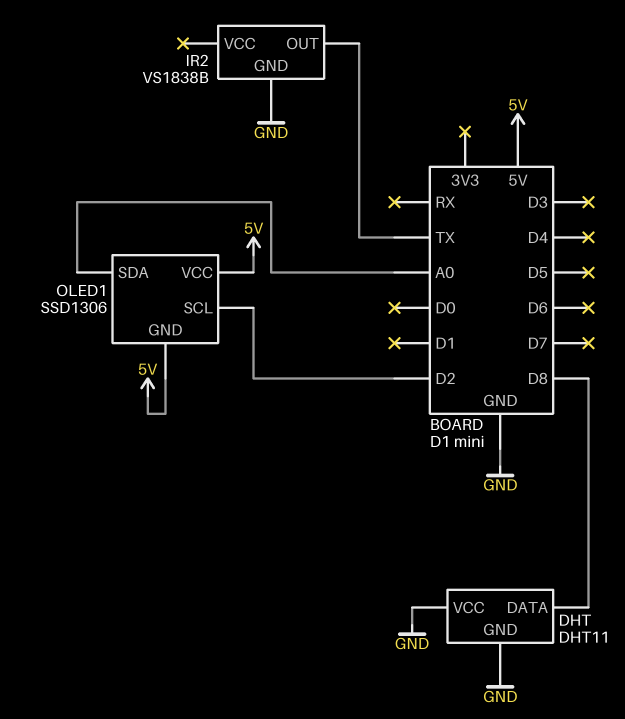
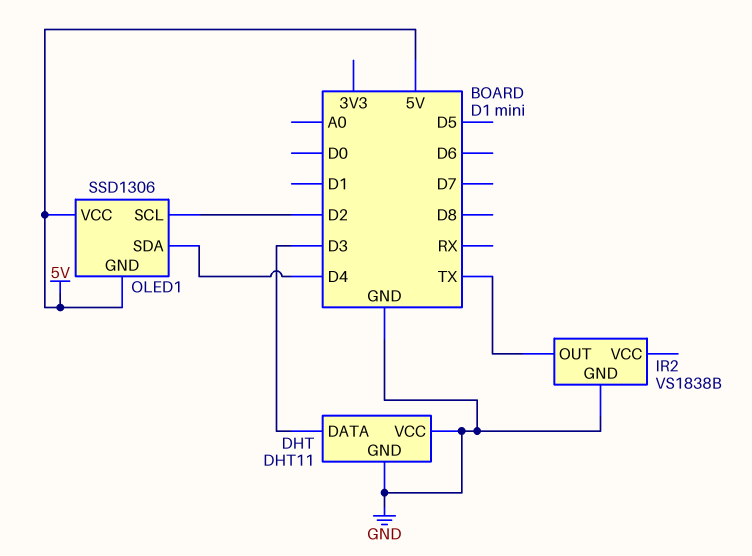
DHT pin DATA: D8 -> D3
OLED1 pin SDA: A0 -> D4

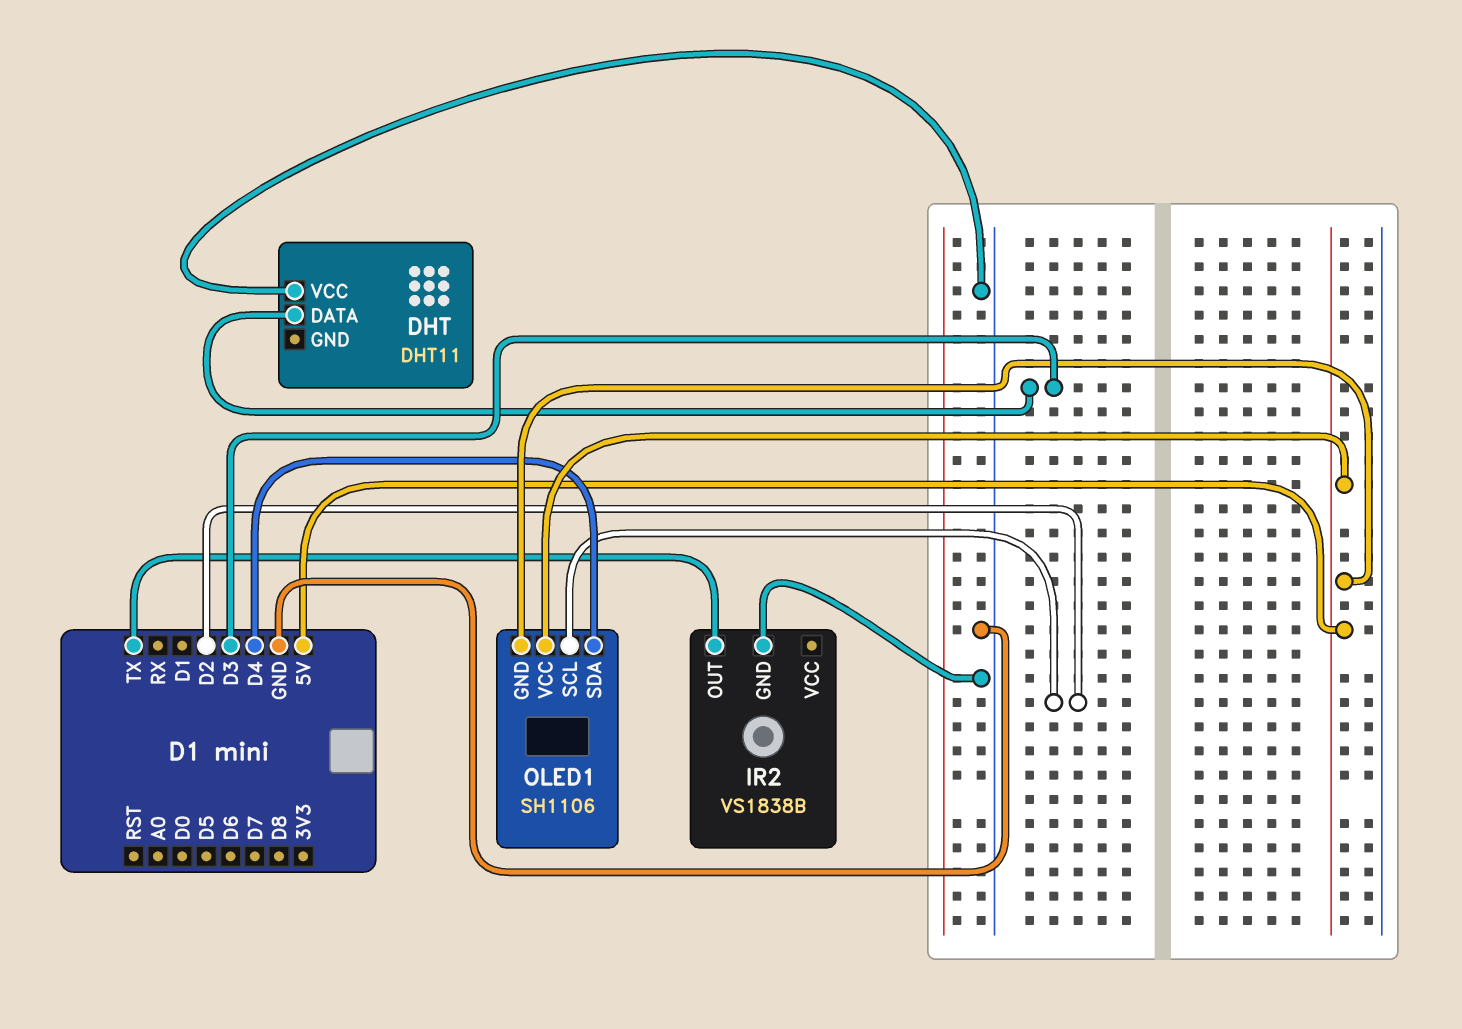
DHT pin GND: GND -> none
OLED1: SSD1306 -> SH1106

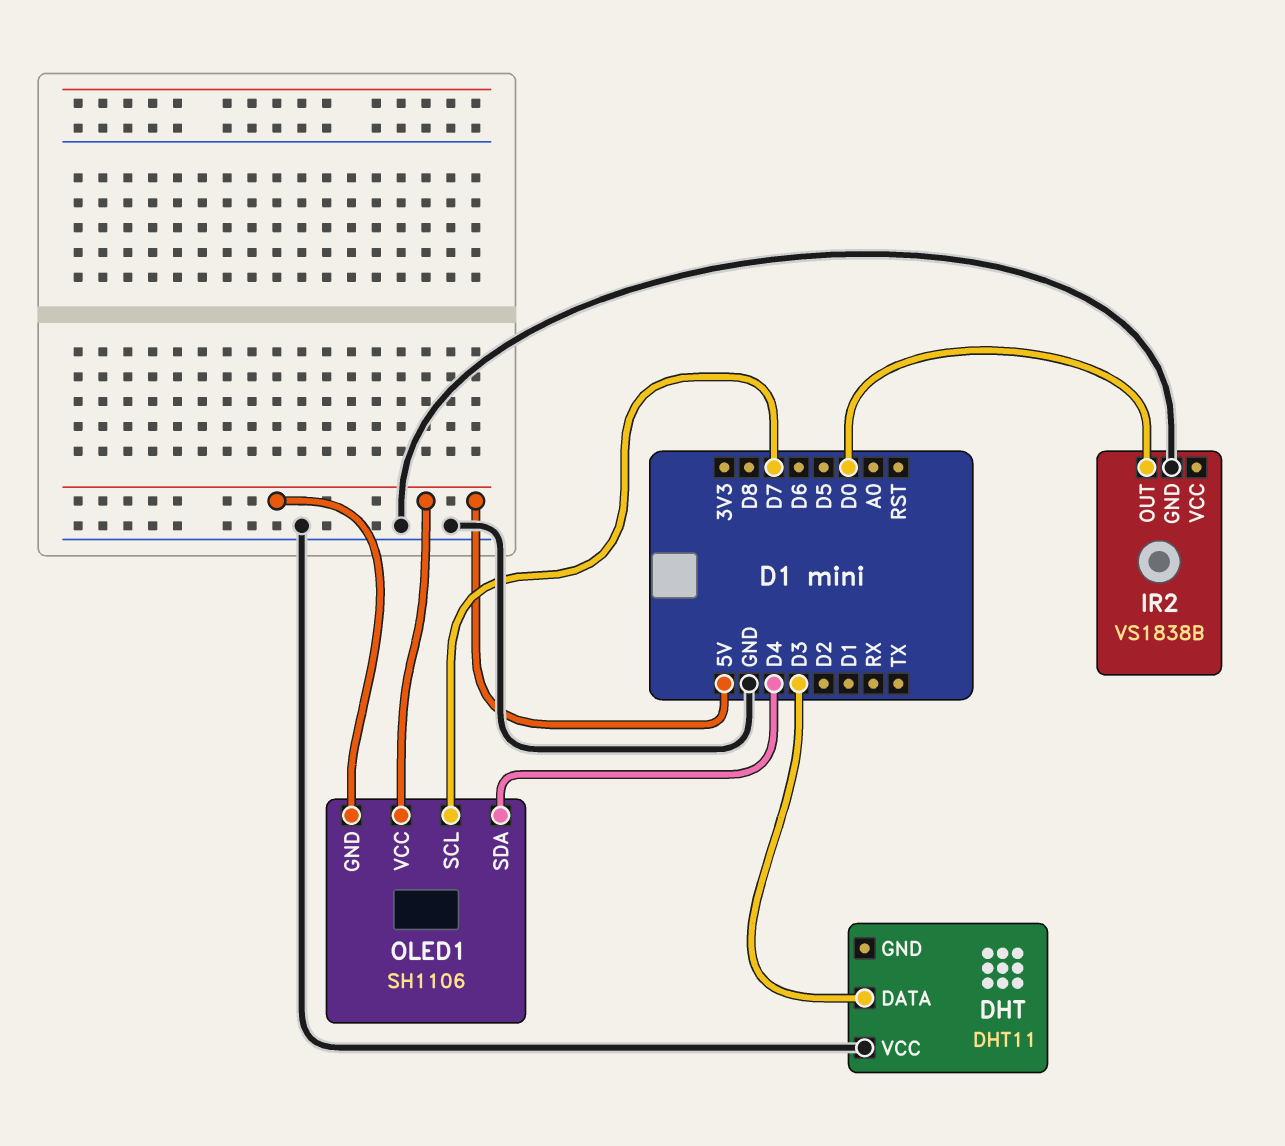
IR2 pin OUT: TX -> D0
OLED1 pin SCL: D2 -> D7

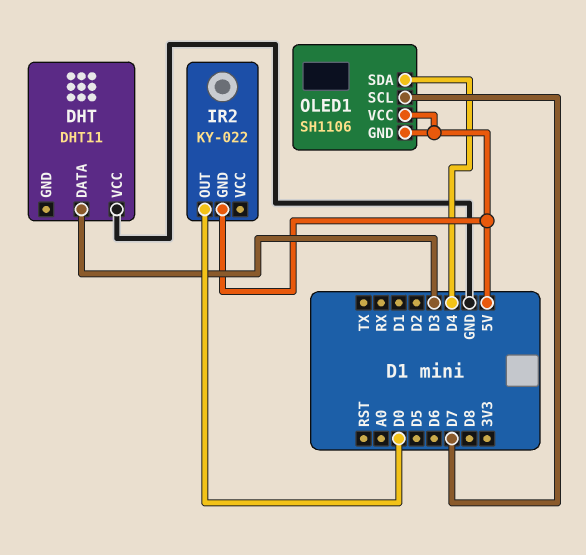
IR2: VS1838B -> KY-022
IR2 pin GND: GND -> 5V

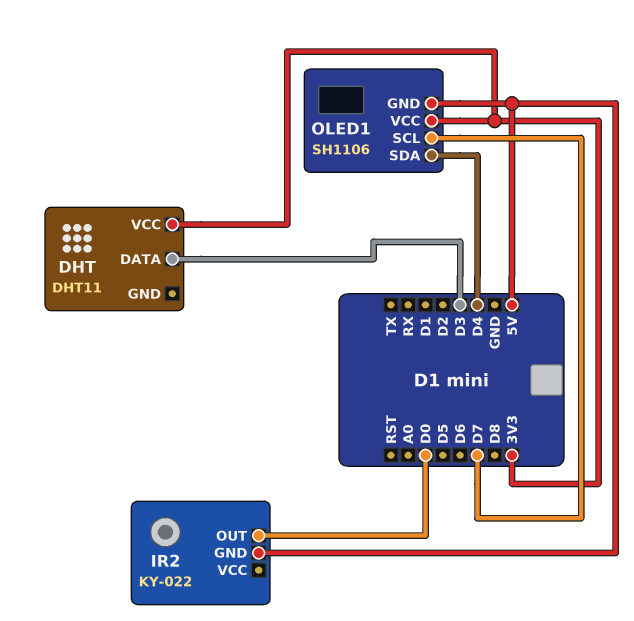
DHT pin VCC: GND -> 3V3
OLED1 pin VCC: 5V -> 3V3

